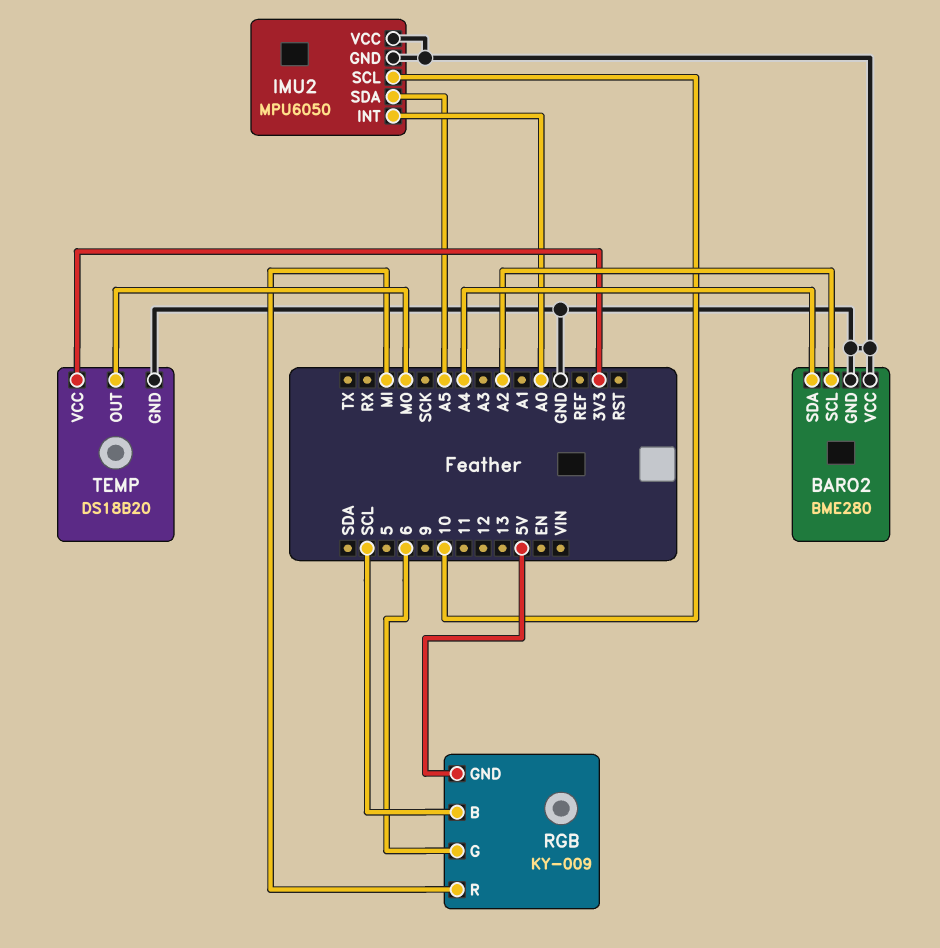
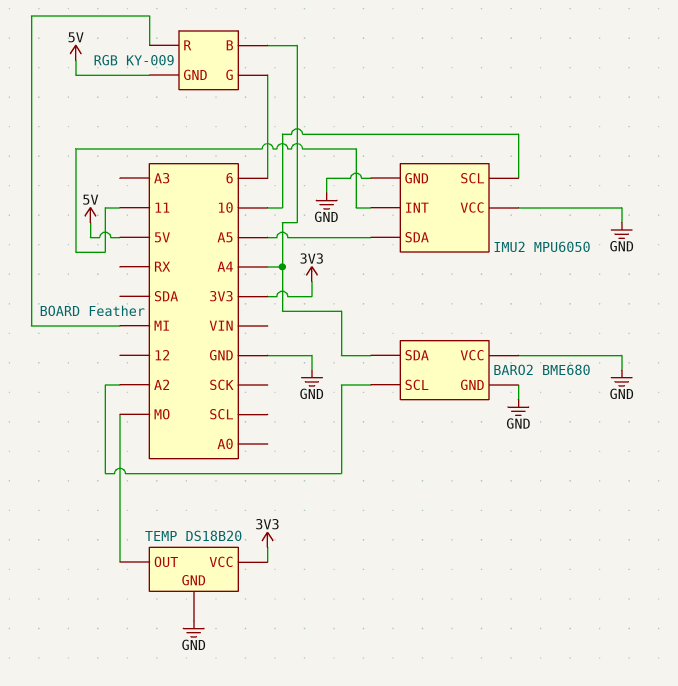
BARO2: BME280 -> BME680
IMU2 pin INT: A0 -> 11
RGB pin B: SCL -> A4

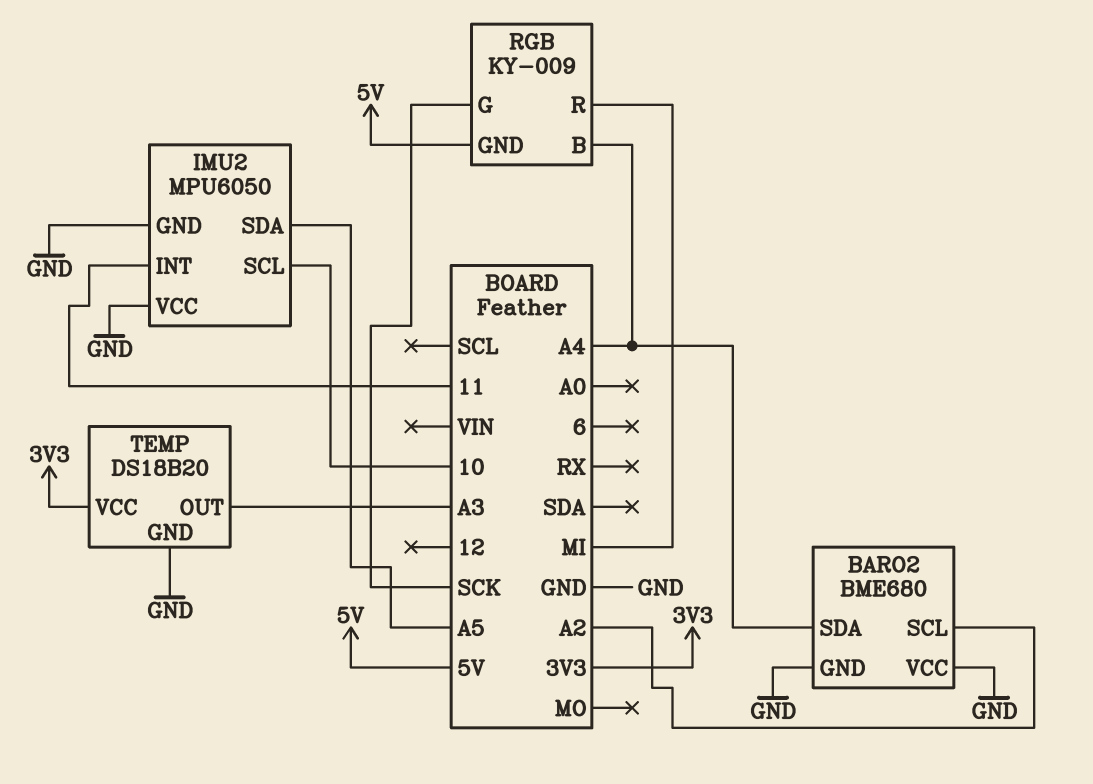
RGB pin G: 6 -> SCK
TEMP pin OUT: MO -> A3

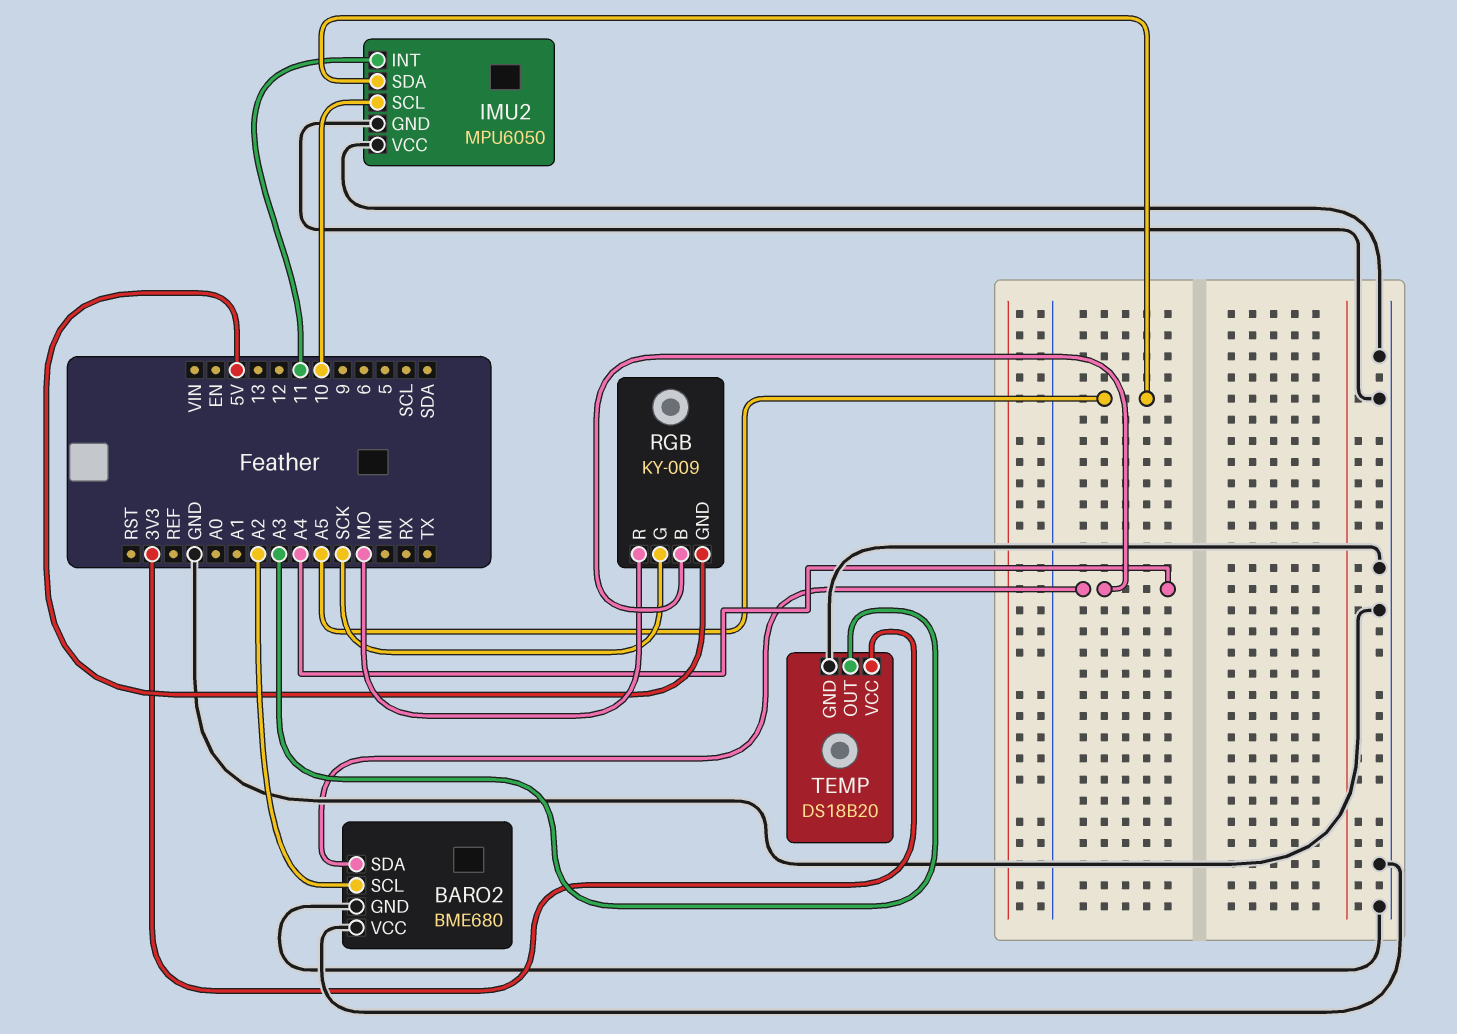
RGB pin R: MI -> MO

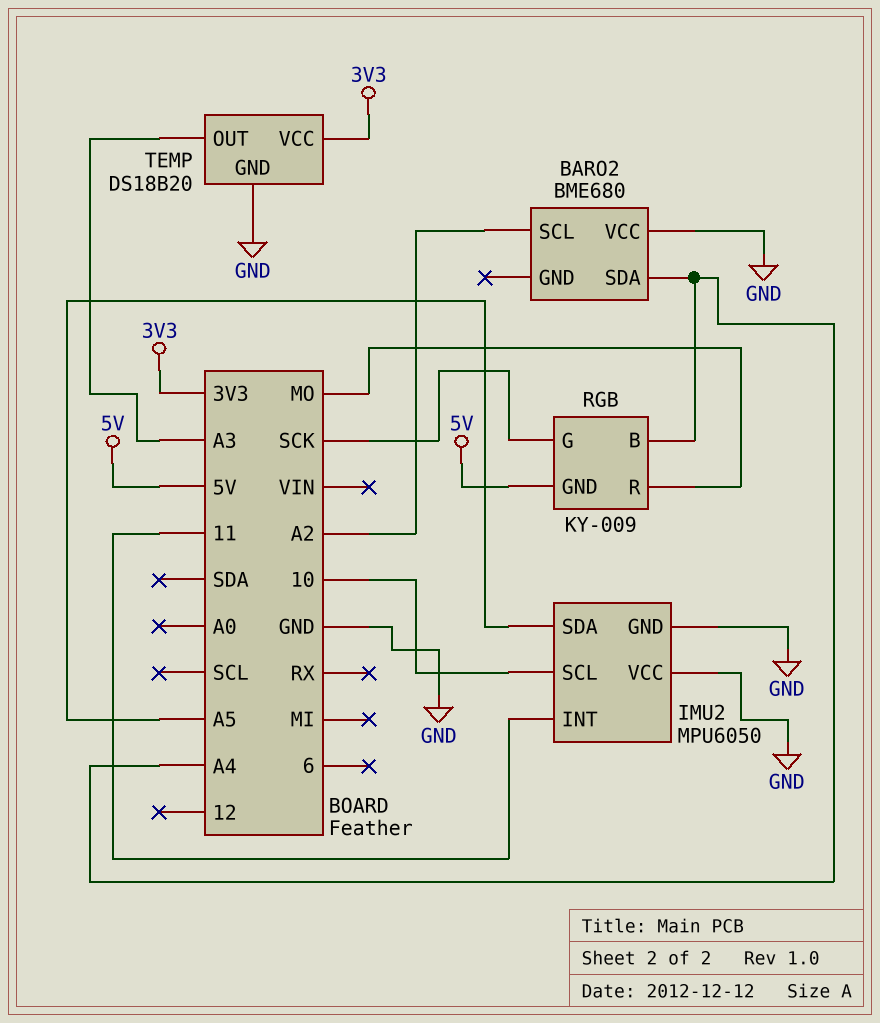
BARO2 pin GND: GND -> none

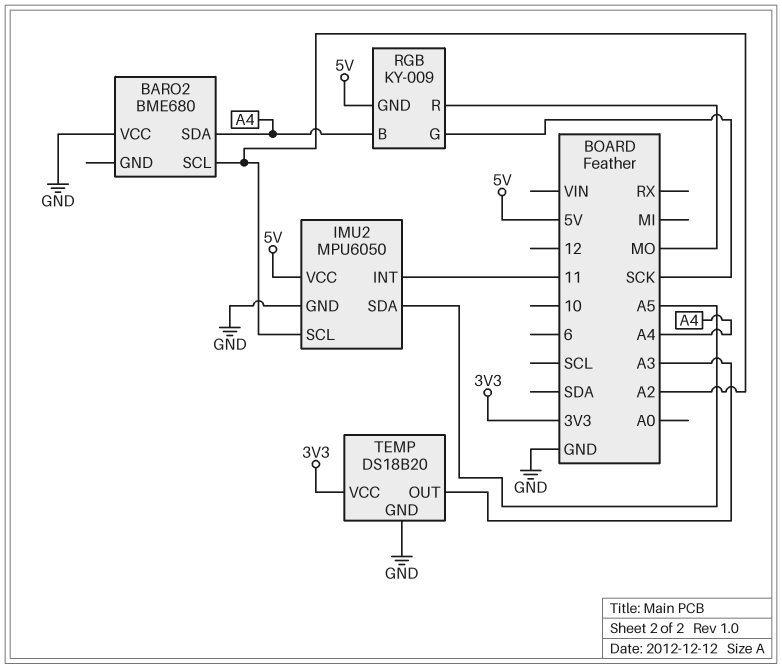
IMU2 pin SCL: 10 -> A2
IMU2 pin VCC: GND -> 5V

